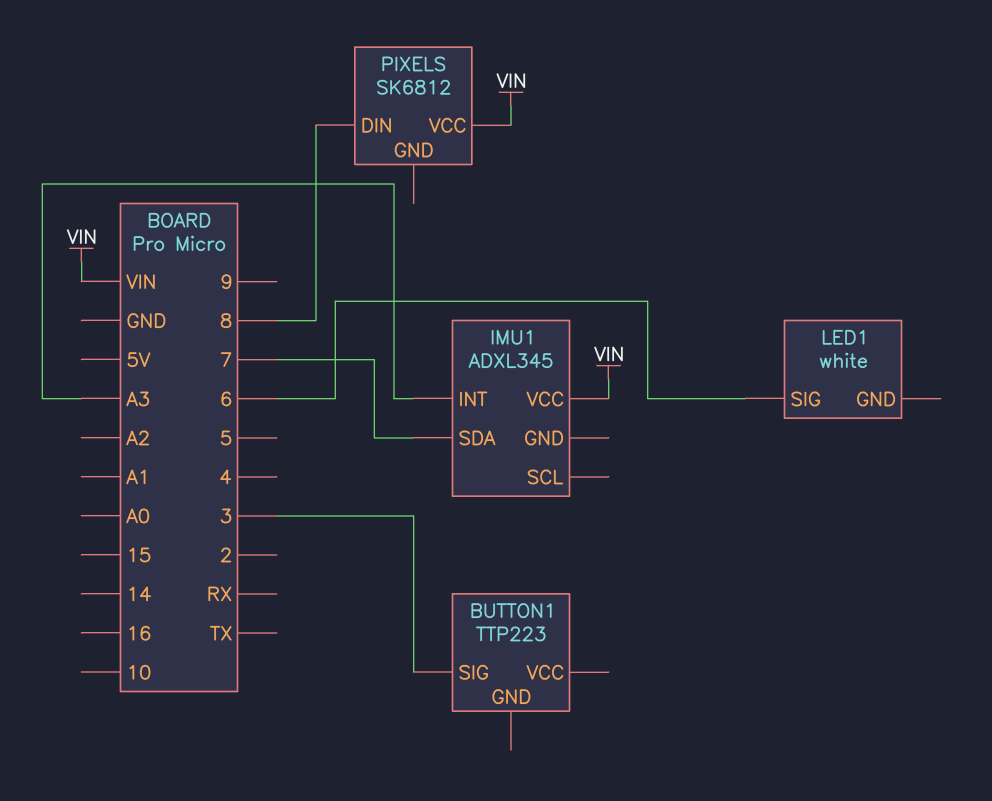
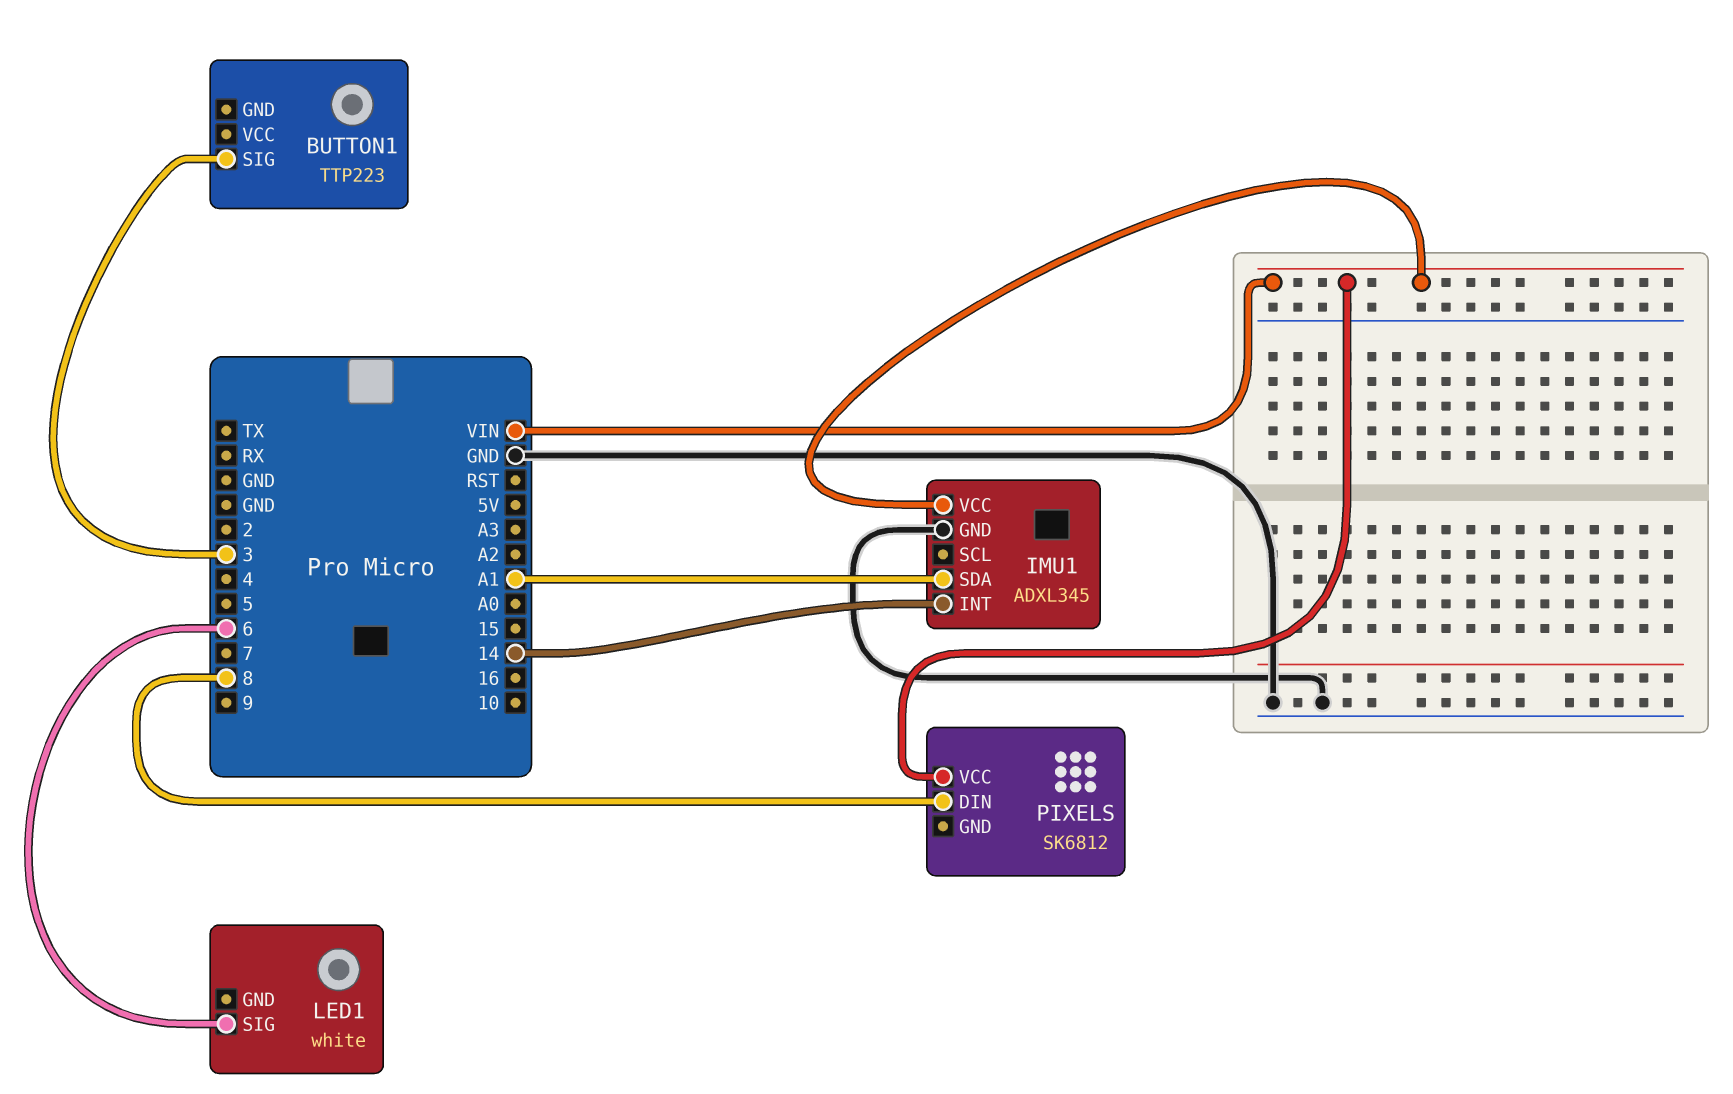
IMU1 pin GND: none -> GND
IMU1 pin INT: A3 -> 14
IMU1 pin SDA: 7 -> A1

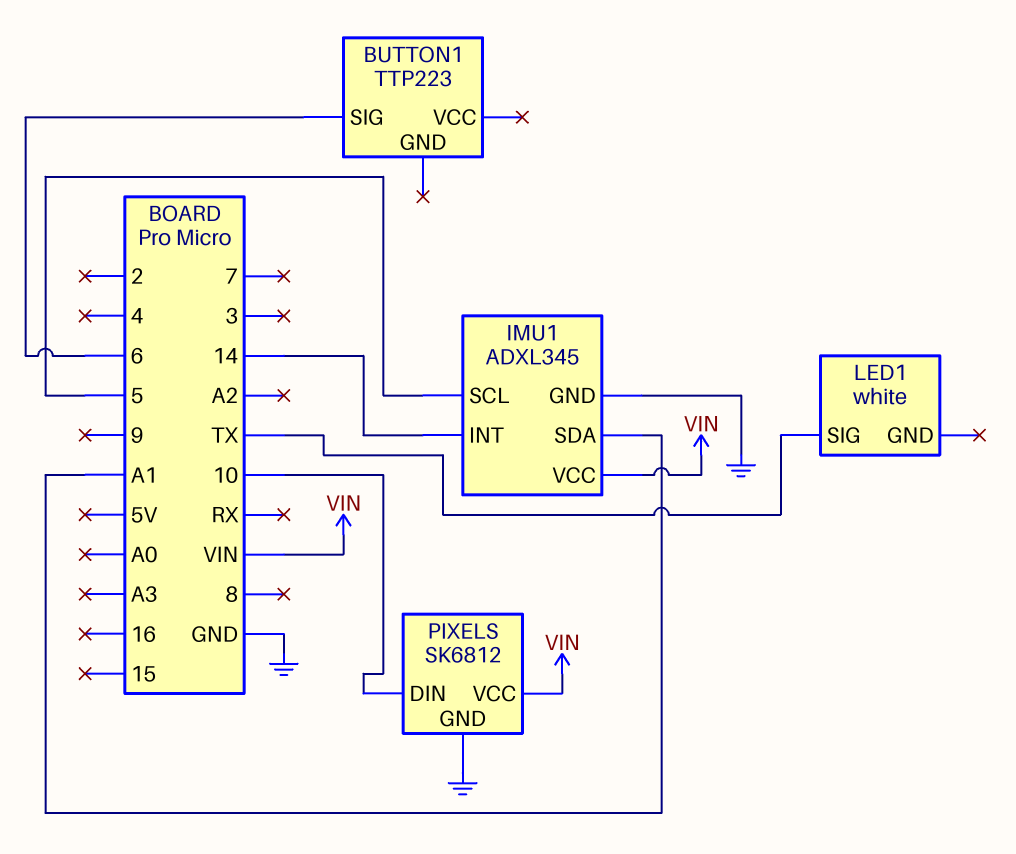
BUTTON1 pin SIG: 3 -> 6
IMU1 pin SCL: none -> 5
LED1 pin SIG: 6 -> TX
PIXELS pin DIN: 8 -> 10
PIXELS pin GND: none -> GND

